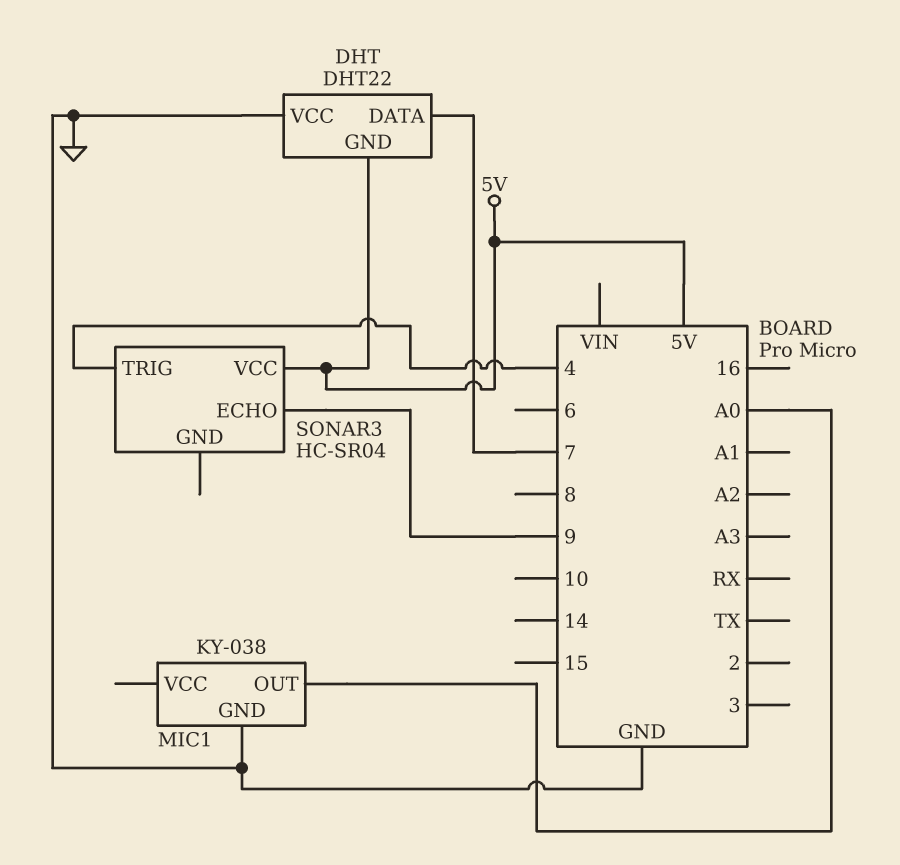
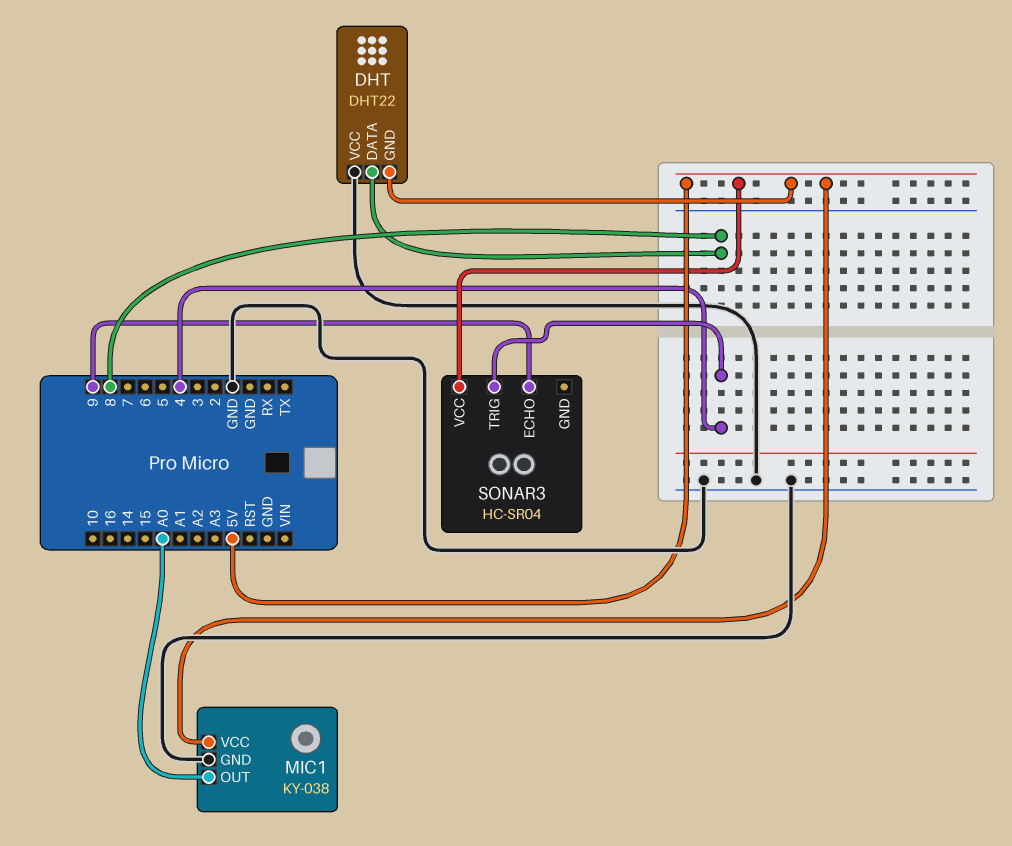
DHT pin DATA: 7 -> 8
MIC1 pin VCC: none -> 5V

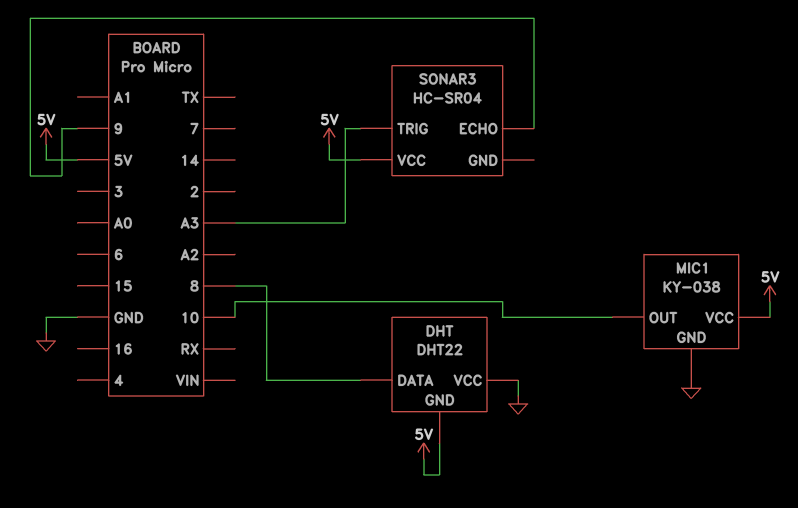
MIC1 pin OUT: A0 -> 10
SONAR3 pin TRIG: 4 -> A3

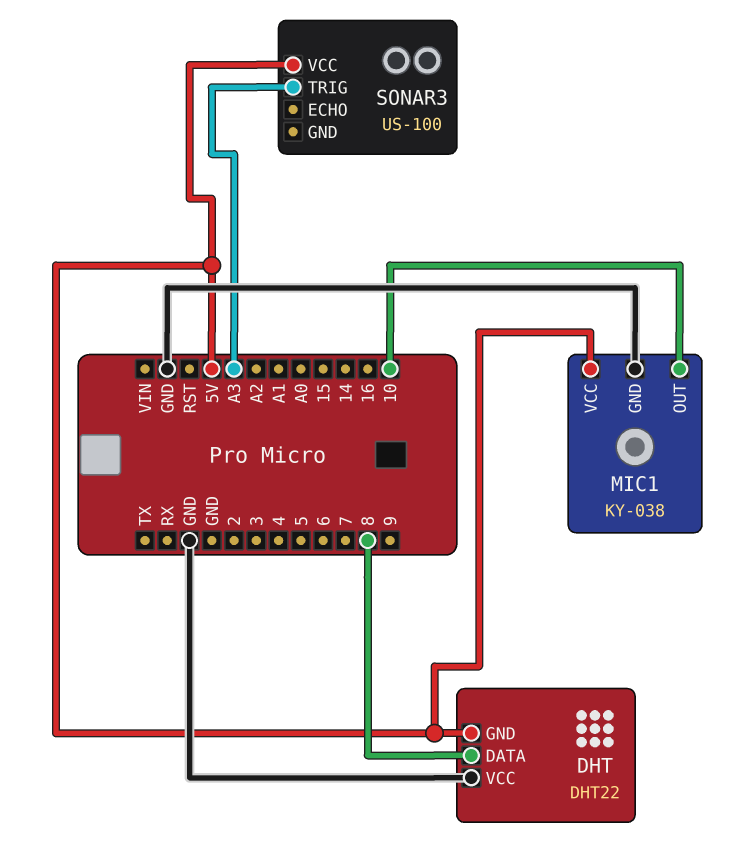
SONAR3: HC-SR04 -> US-100
SONAR3 pin ECHO: 9 -> none

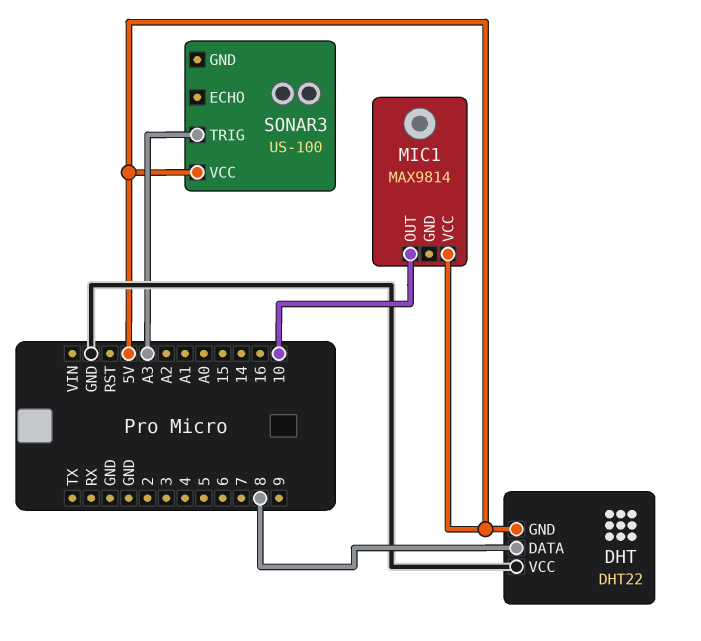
MIC1: KY-038 -> MAX9814
MIC1 pin GND: GND -> none

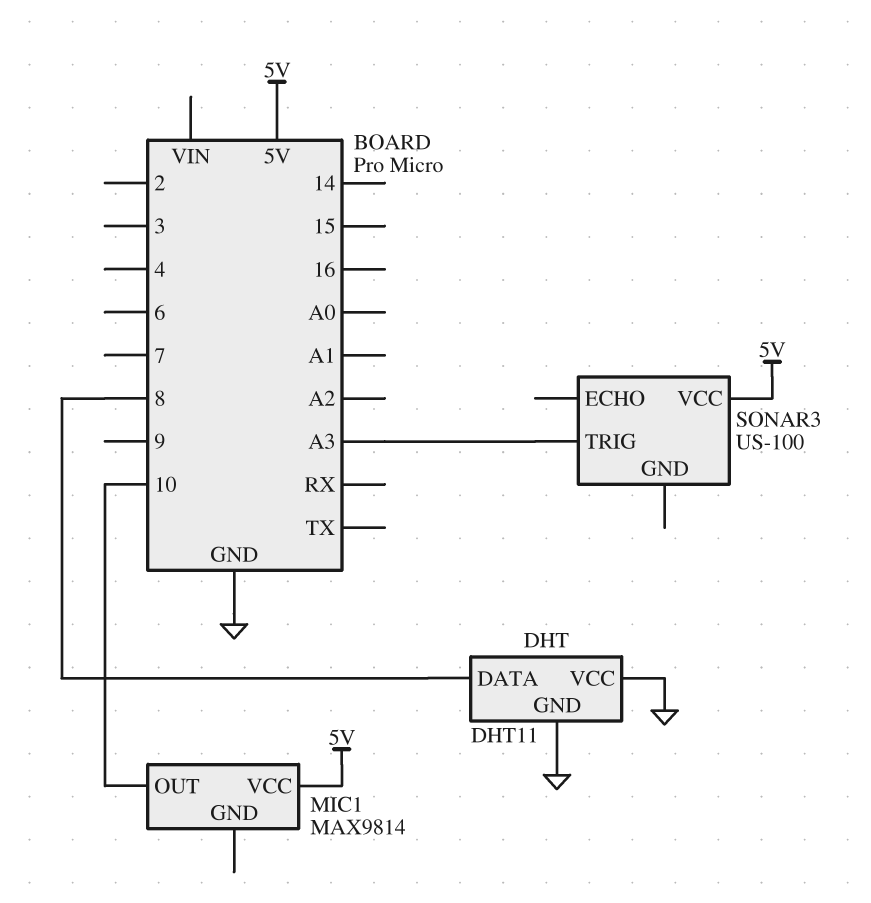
DHT: DHT22 -> DHT11
DHT pin GND: 5V -> GND

